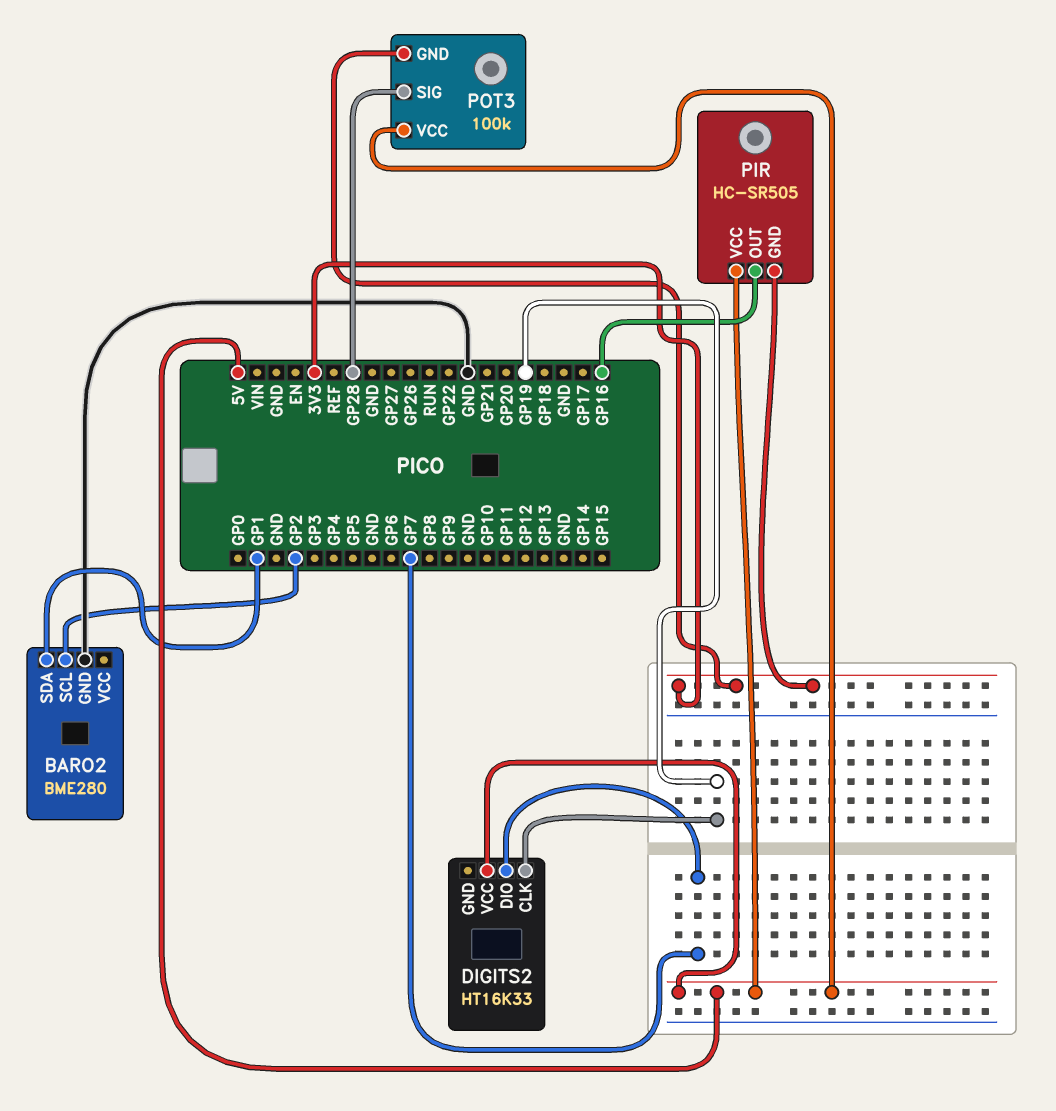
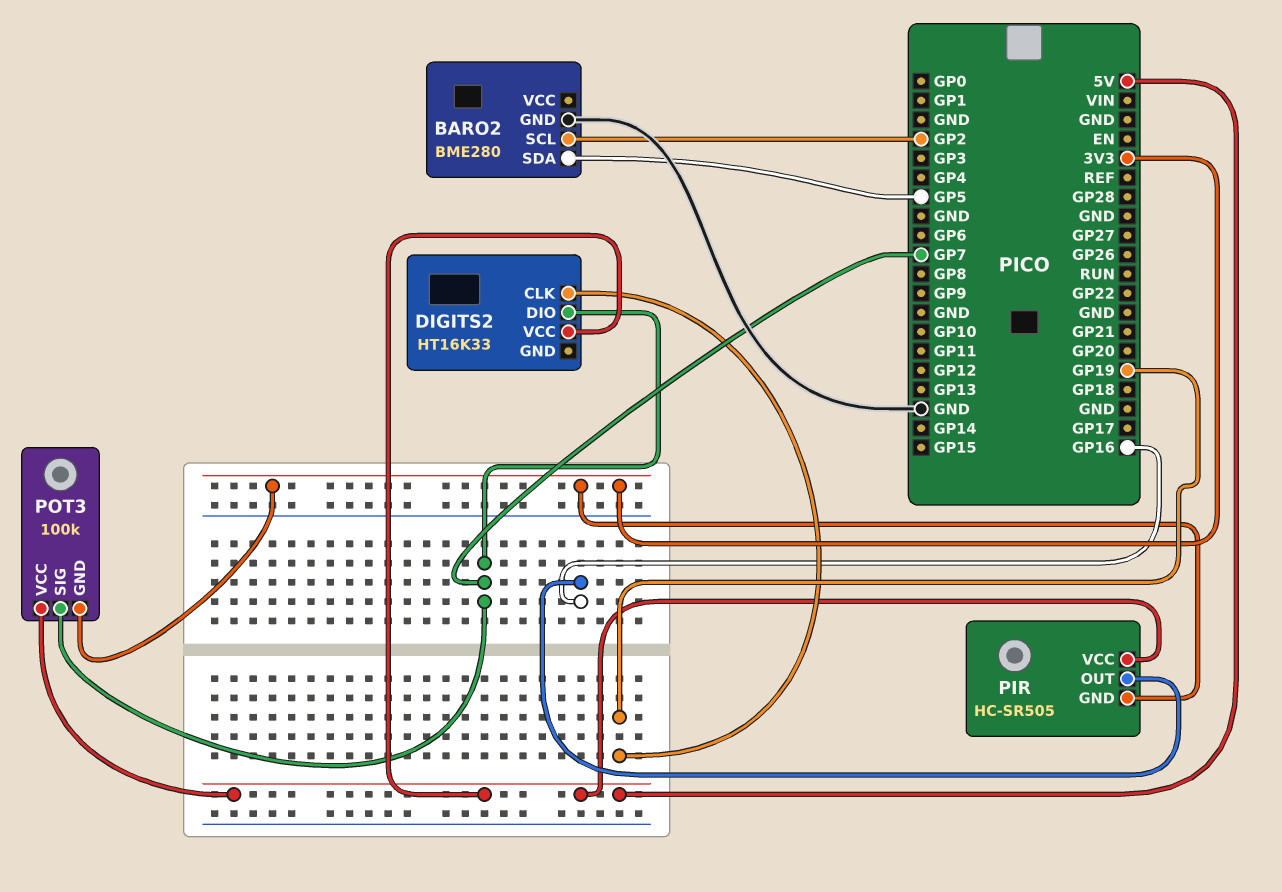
BARO2 pin SDA: GP1 -> GP5
POT3 pin SIG: GP28 -> GP7

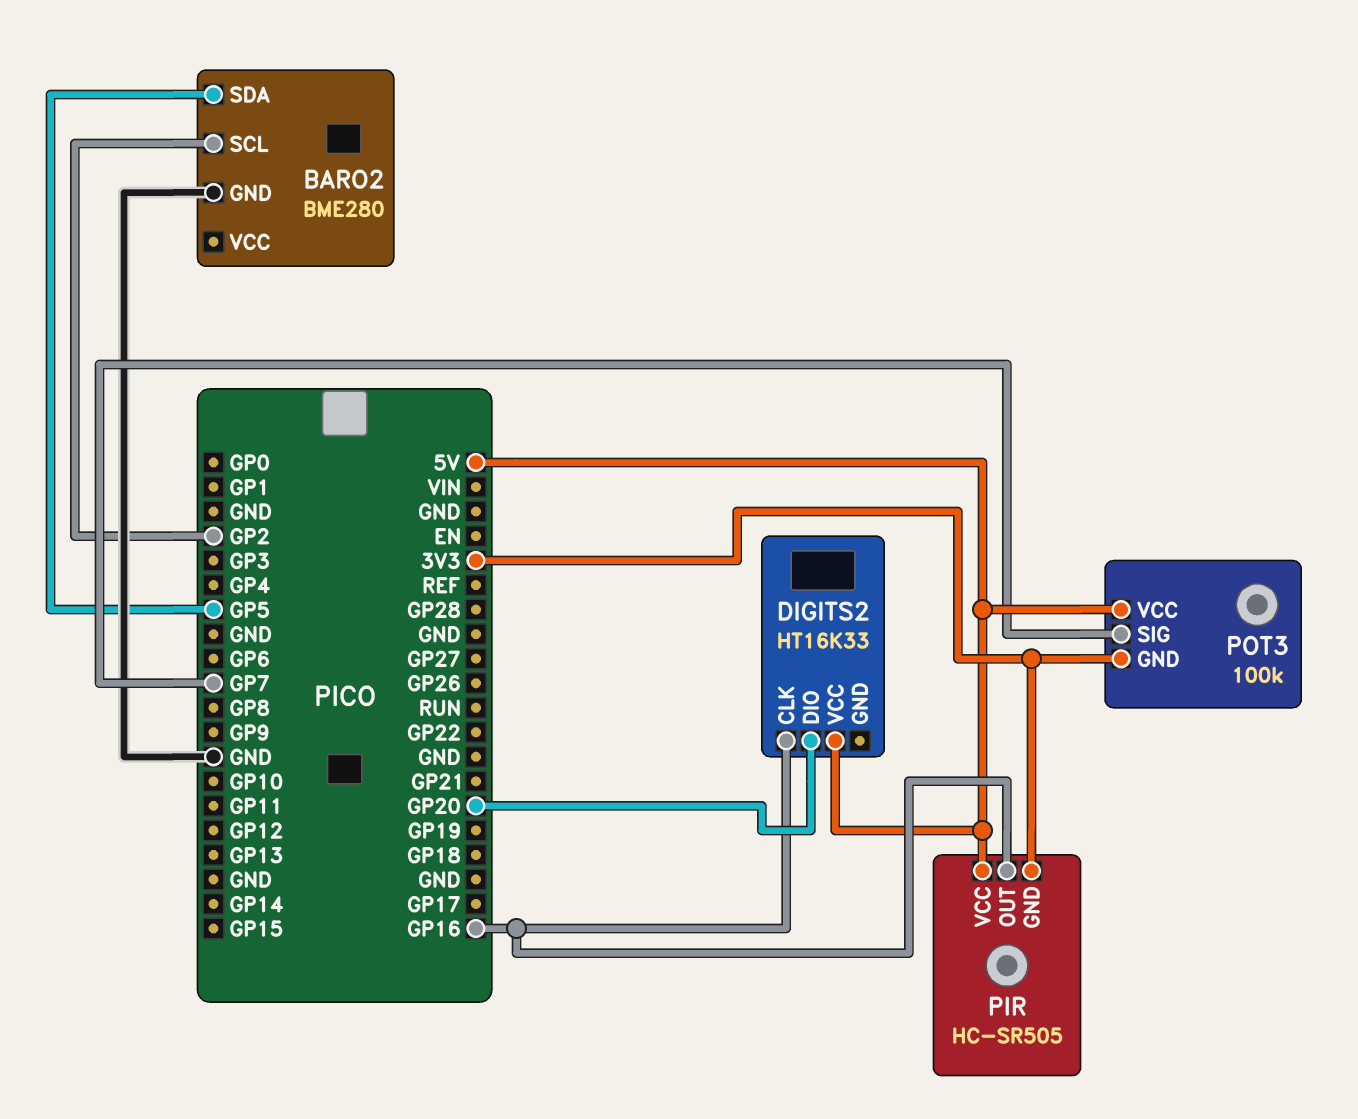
DIGITS2 pin CLK: GP19 -> GP16
DIGITS2 pin DIO: GP7 -> GP20

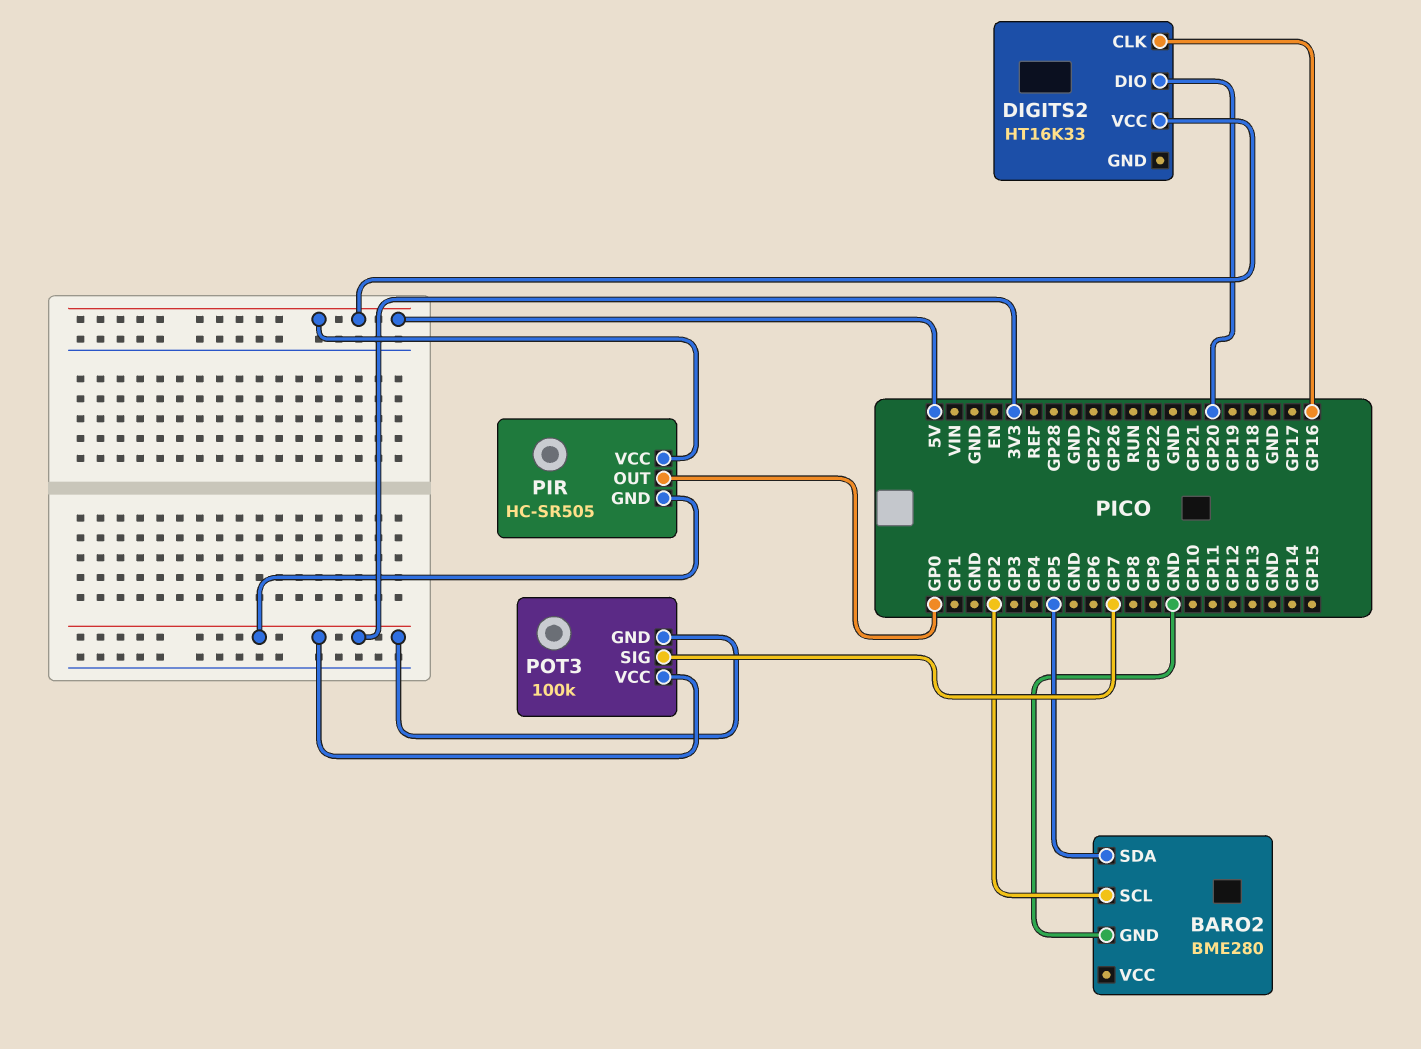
PIR pin OUT: GP16 -> GP0
POT3 pin VCC: 5V -> 3V3

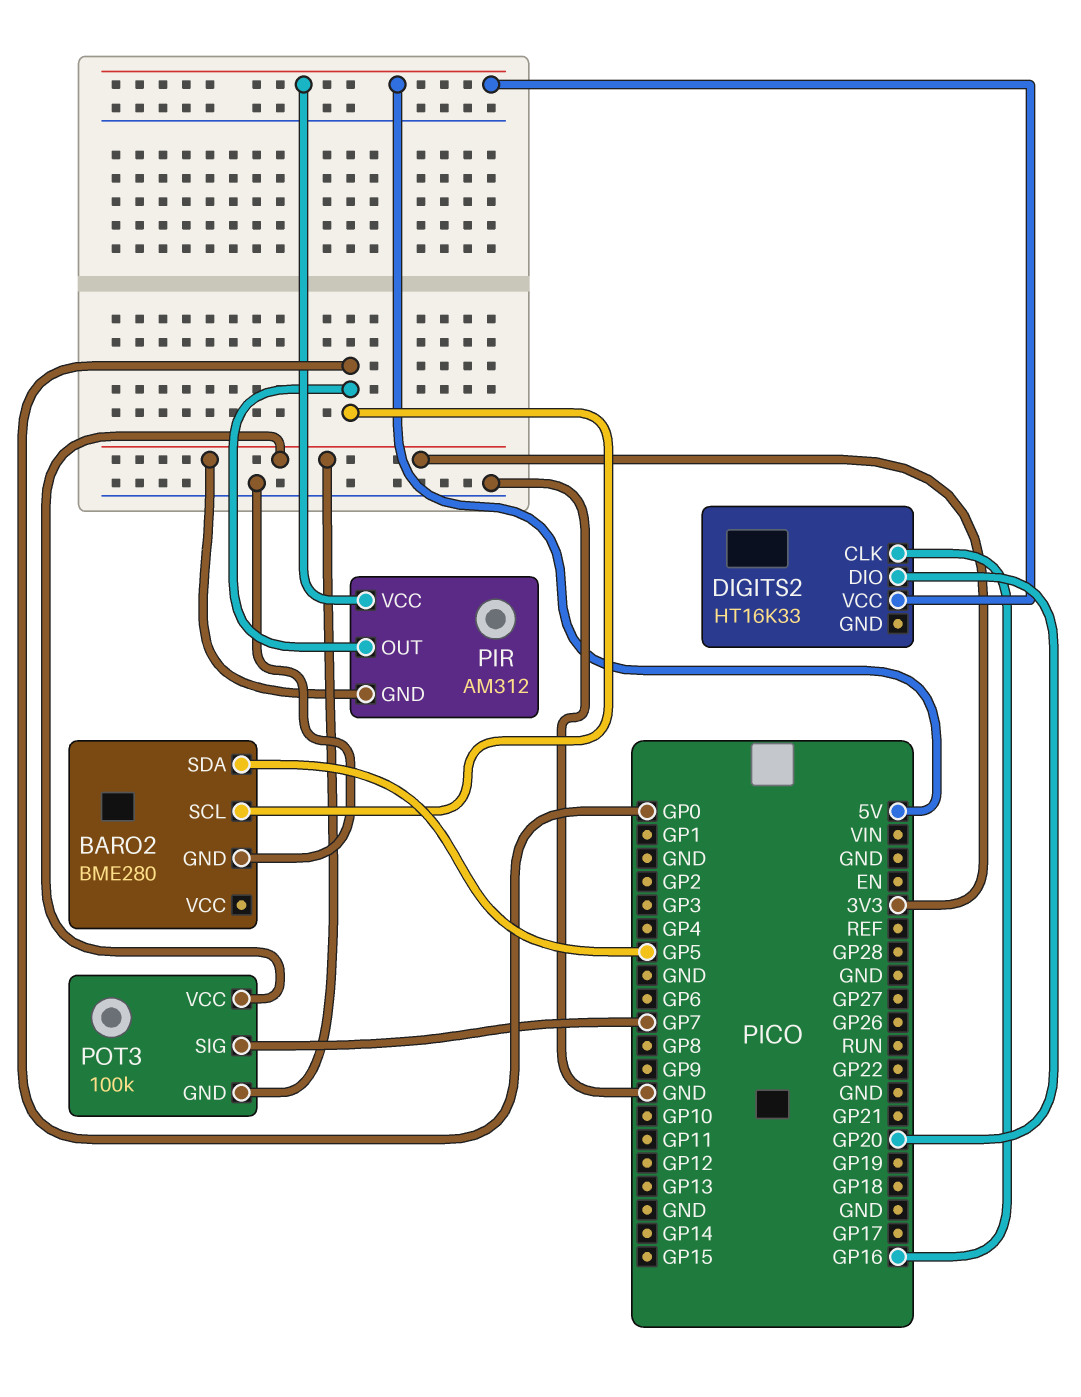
BARO2 pin SCL: GP2 -> GP0
PIR: HC-SR505 -> AM312

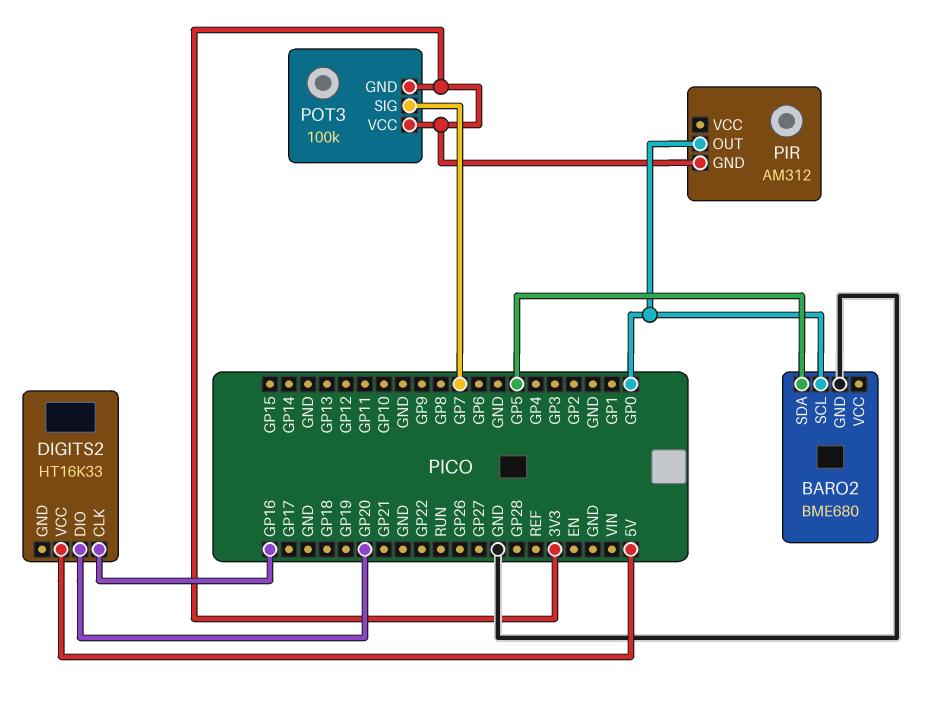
BARO2: BME280 -> BME680
PIR pin VCC: 5V -> none

